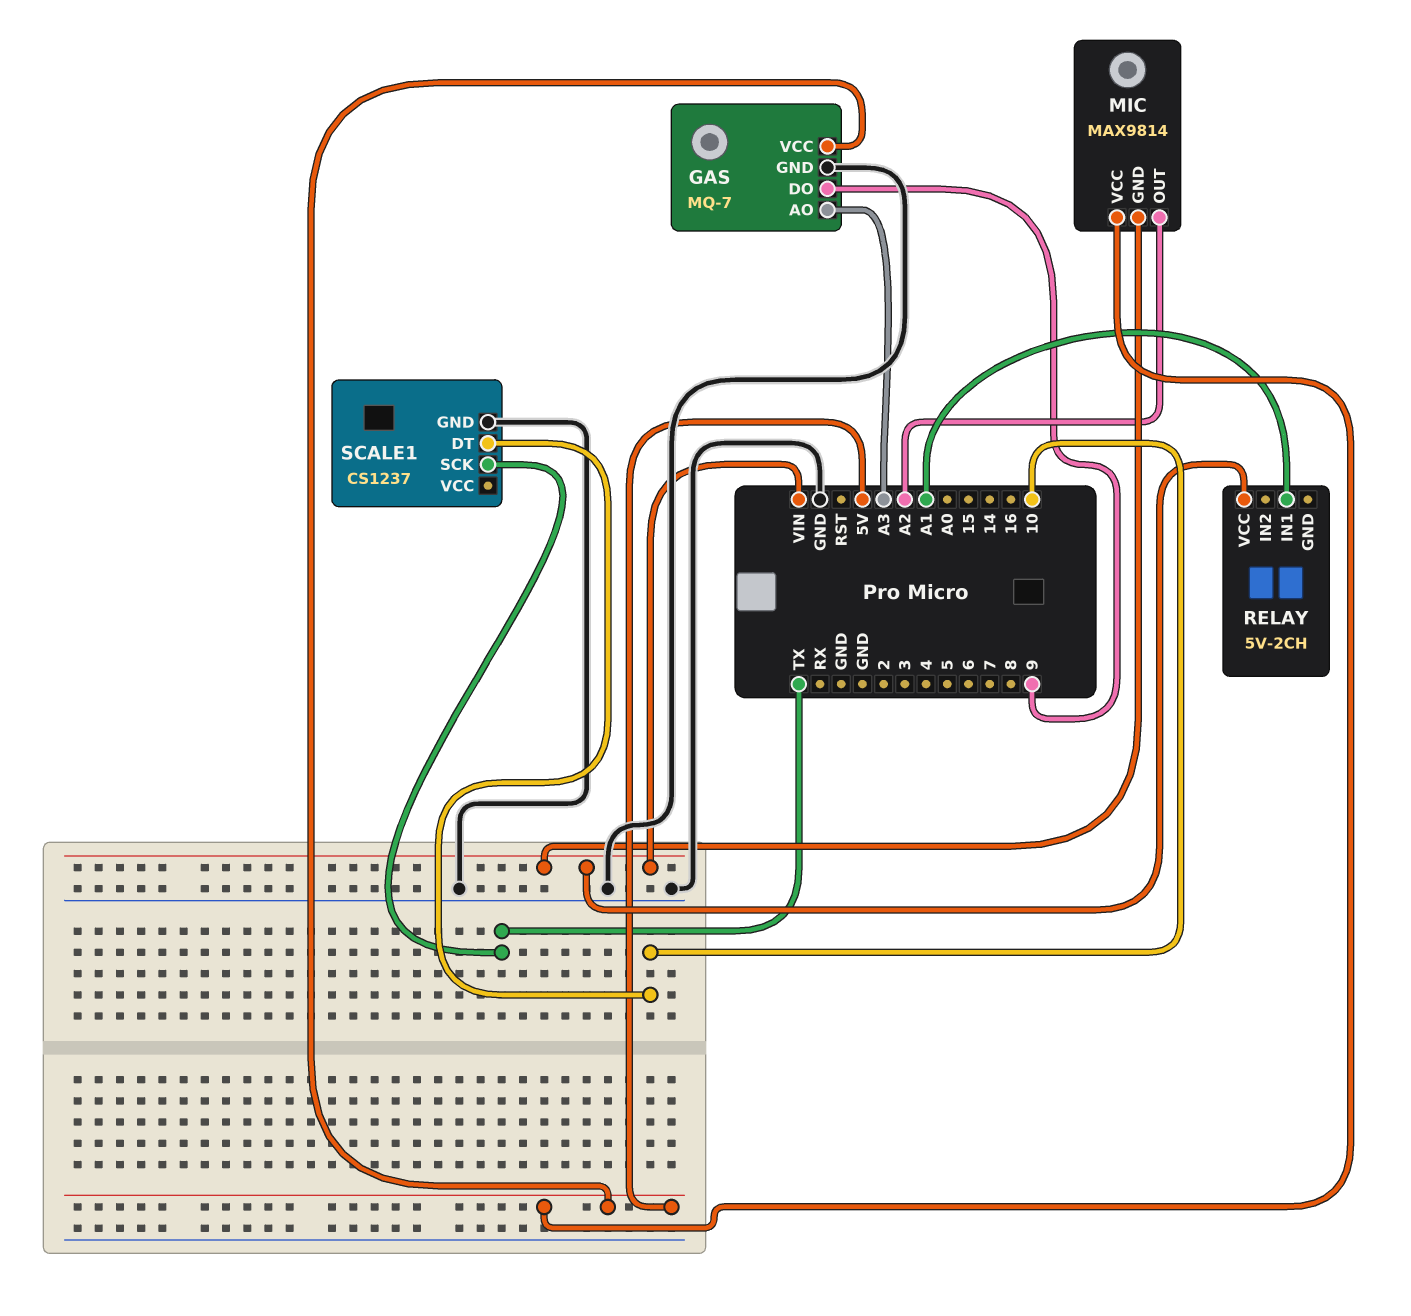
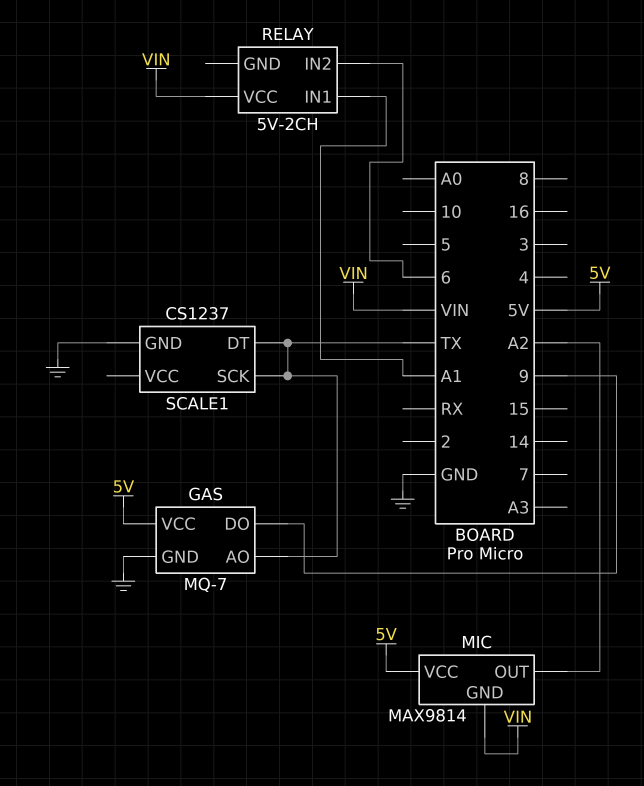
GAS pin AO: A3 -> TX
RELAY pin IN2: none -> 6
SCALE1 pin DT: 10 -> TX

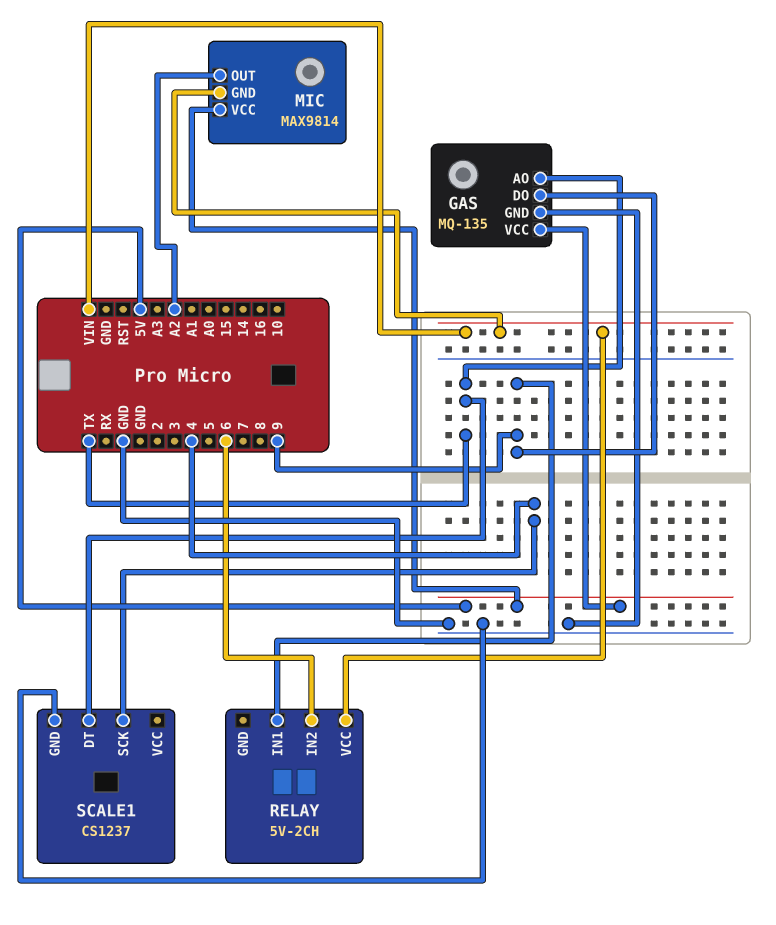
GAS: MQ-7 -> MQ-135
RELAY pin IN1: A1 -> 9
SCALE1 pin SCK: TX -> 4

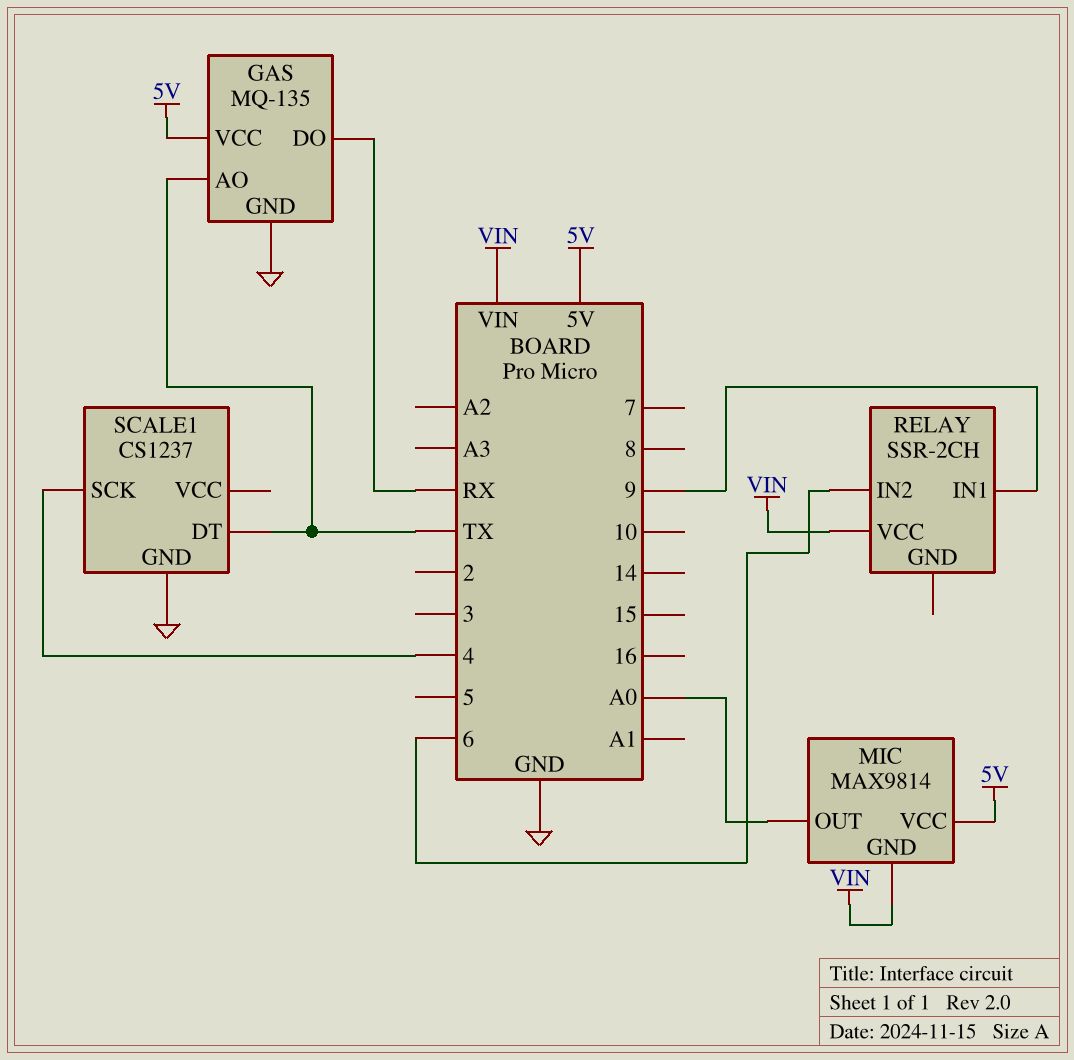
GAS pin DO: 9 -> RX
MIC pin OUT: A2 -> A0
RELAY: 5V-2CH -> SSR-2CH

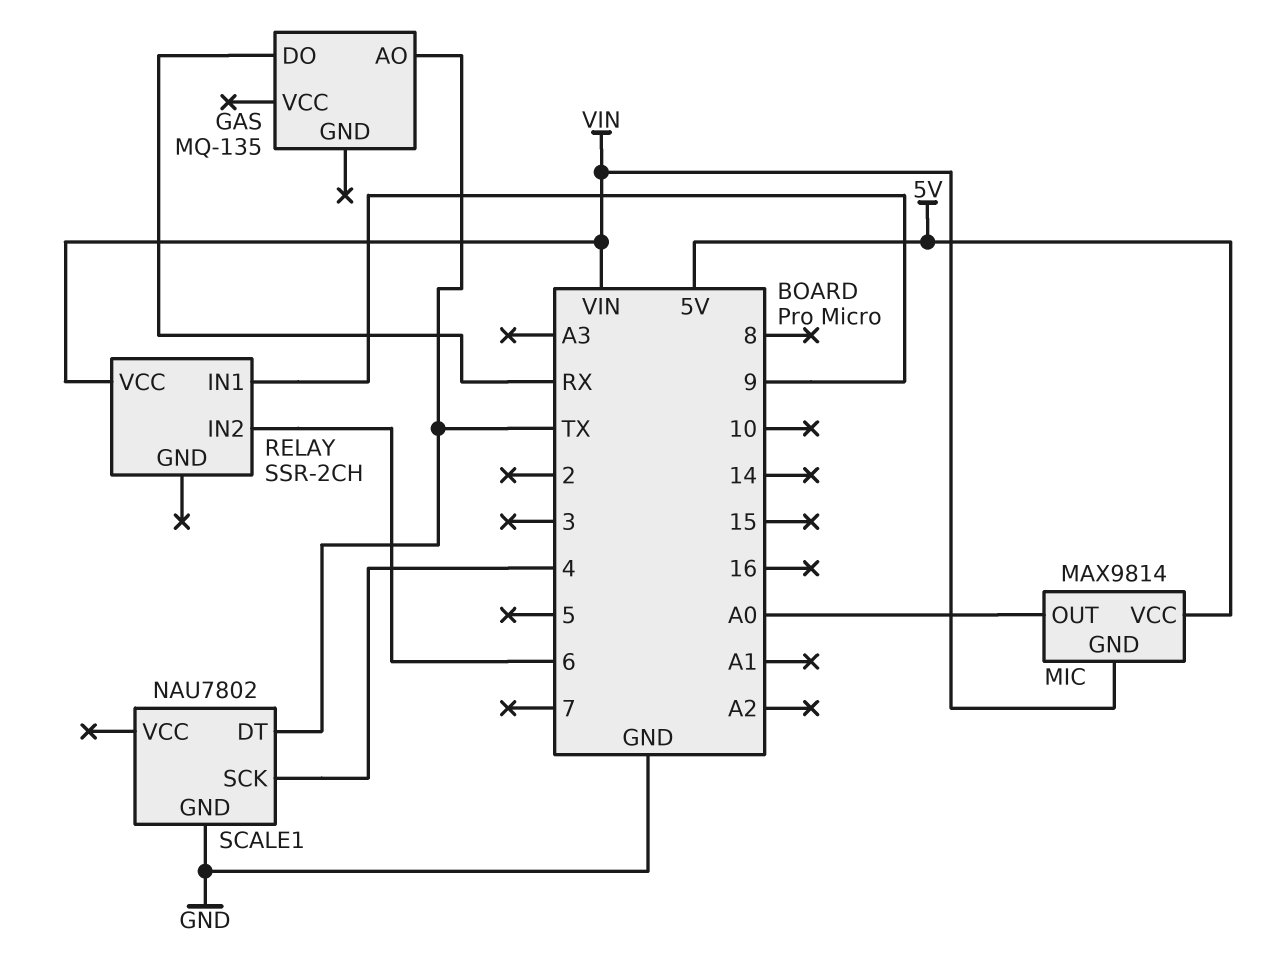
GAS pin GND: GND -> none
GAS pin VCC: 5V -> none
SCALE1: CS1237 -> NAU7802

